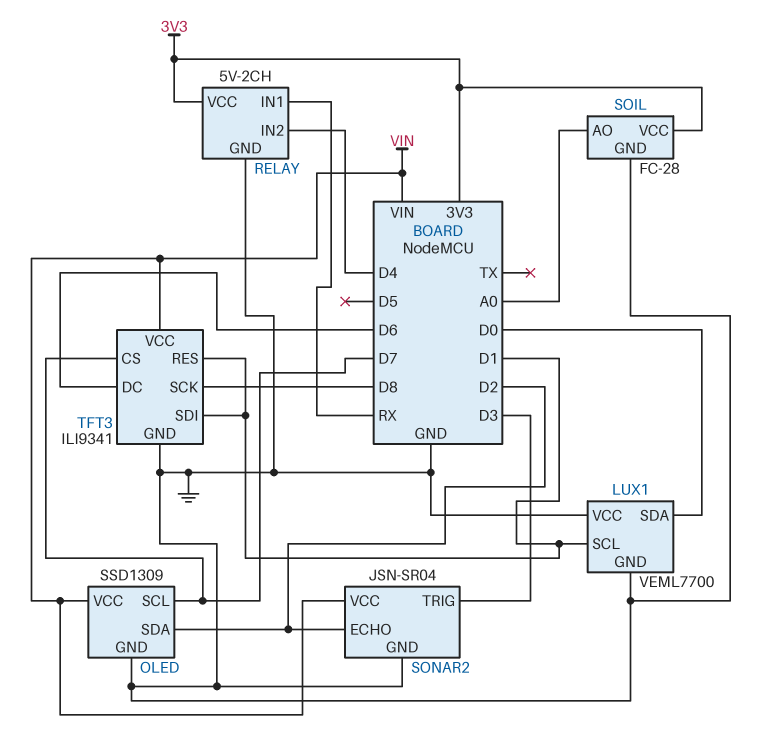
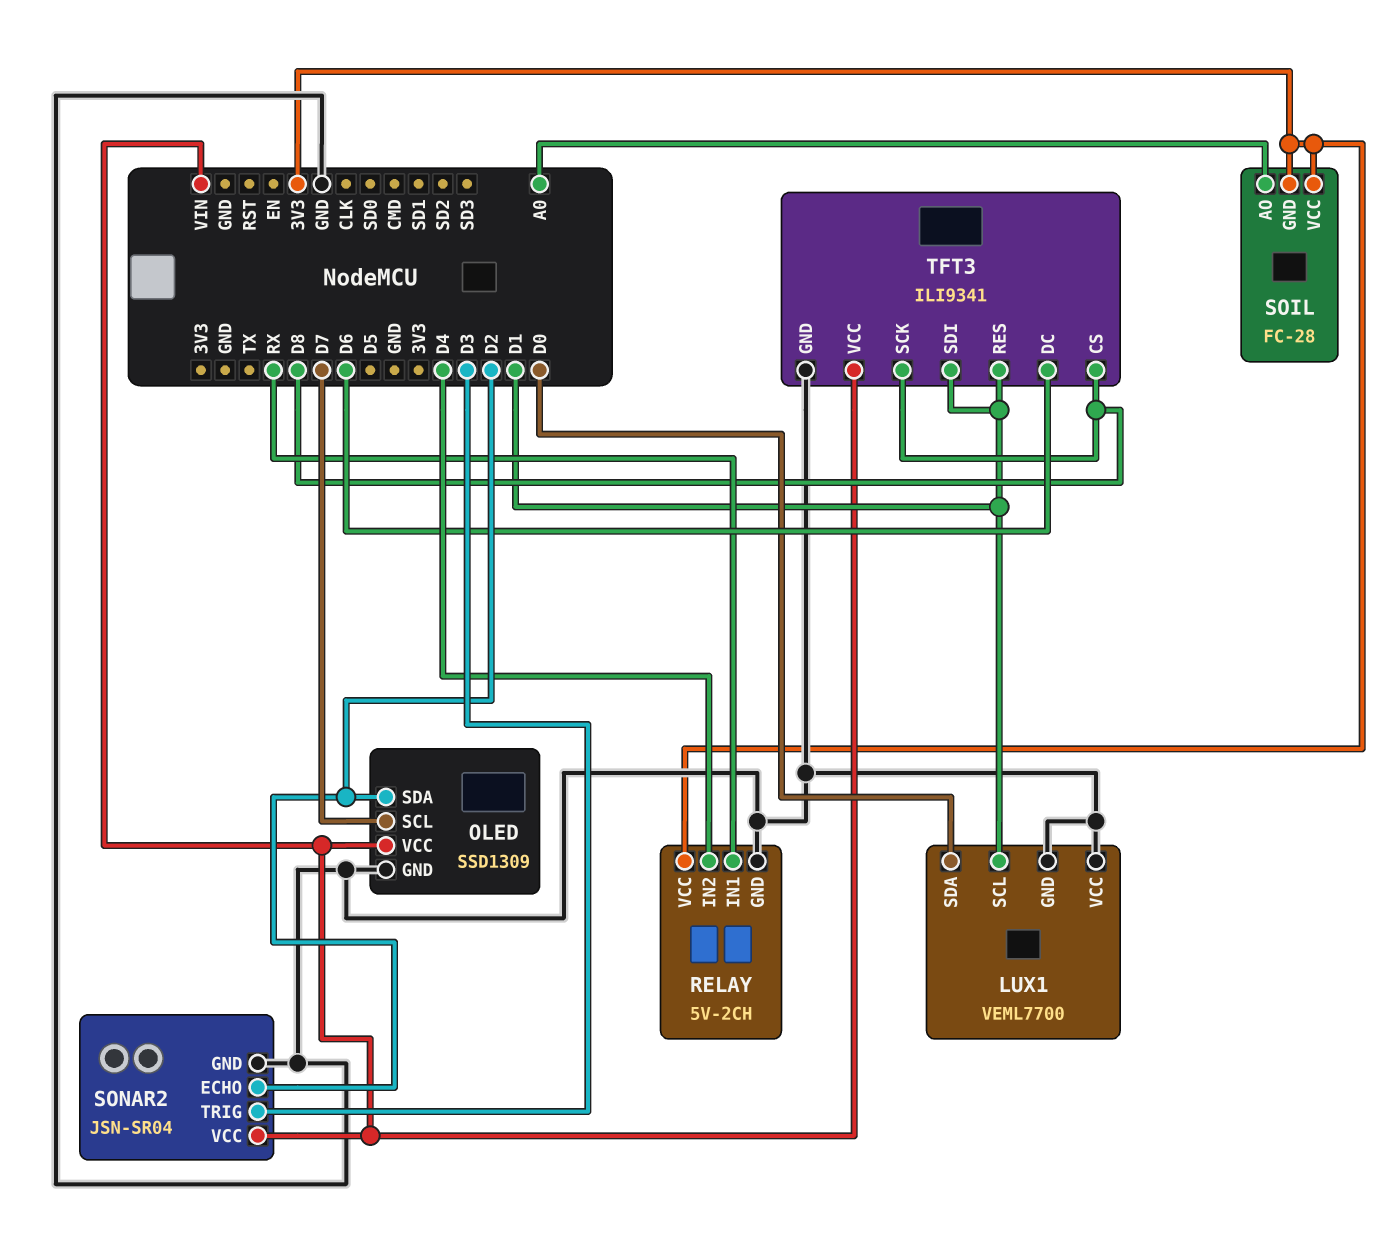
SOIL pin GND: GND -> 3V3
TFT3 pin CS: D7 -> D8

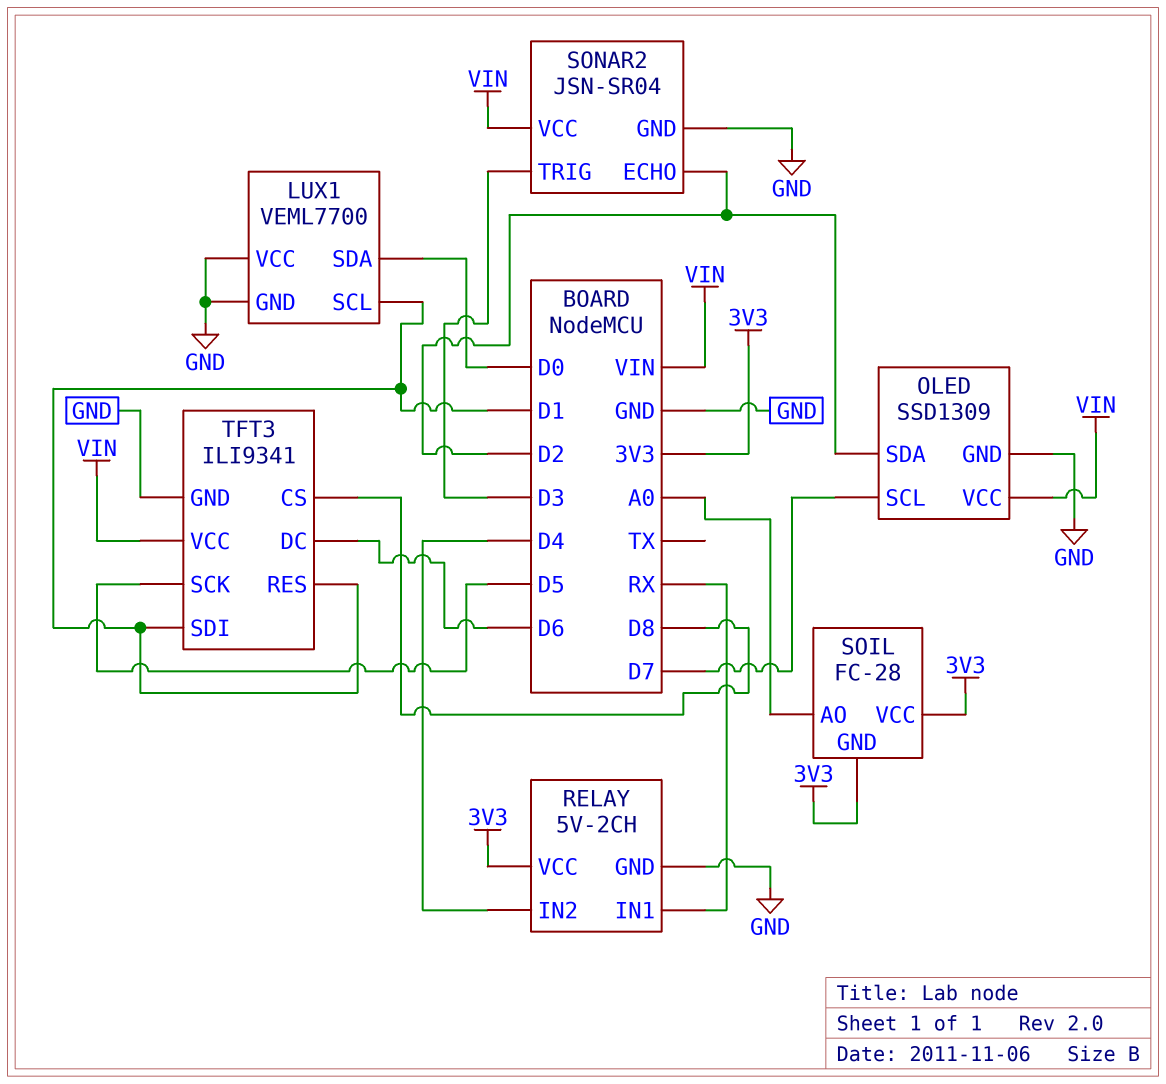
TFT3 pin SCK: D8 -> D5

